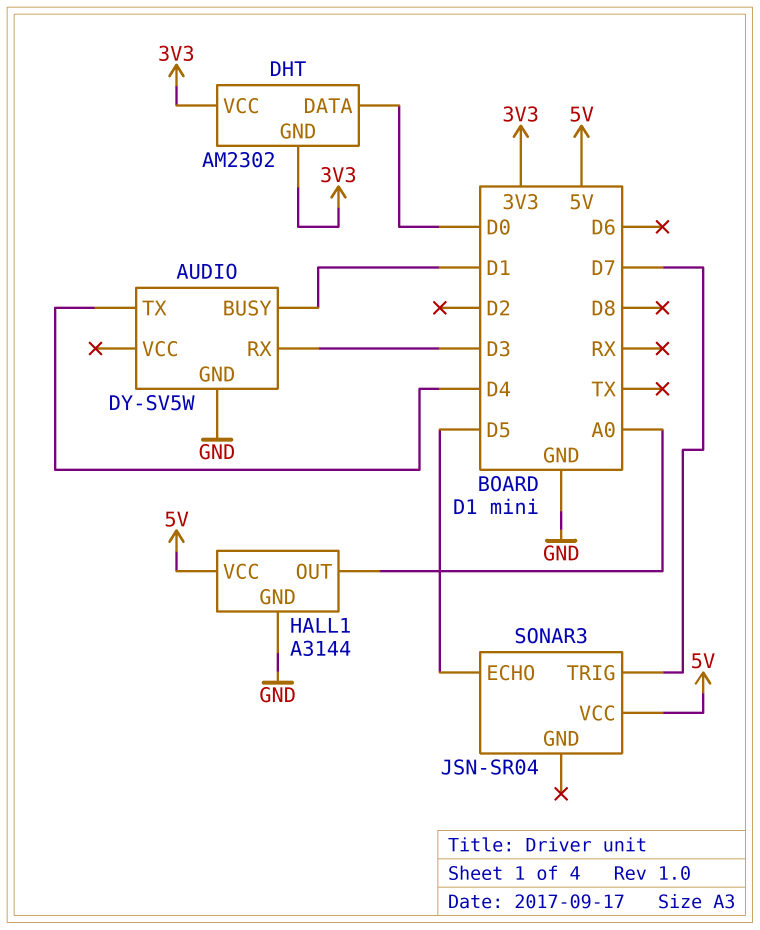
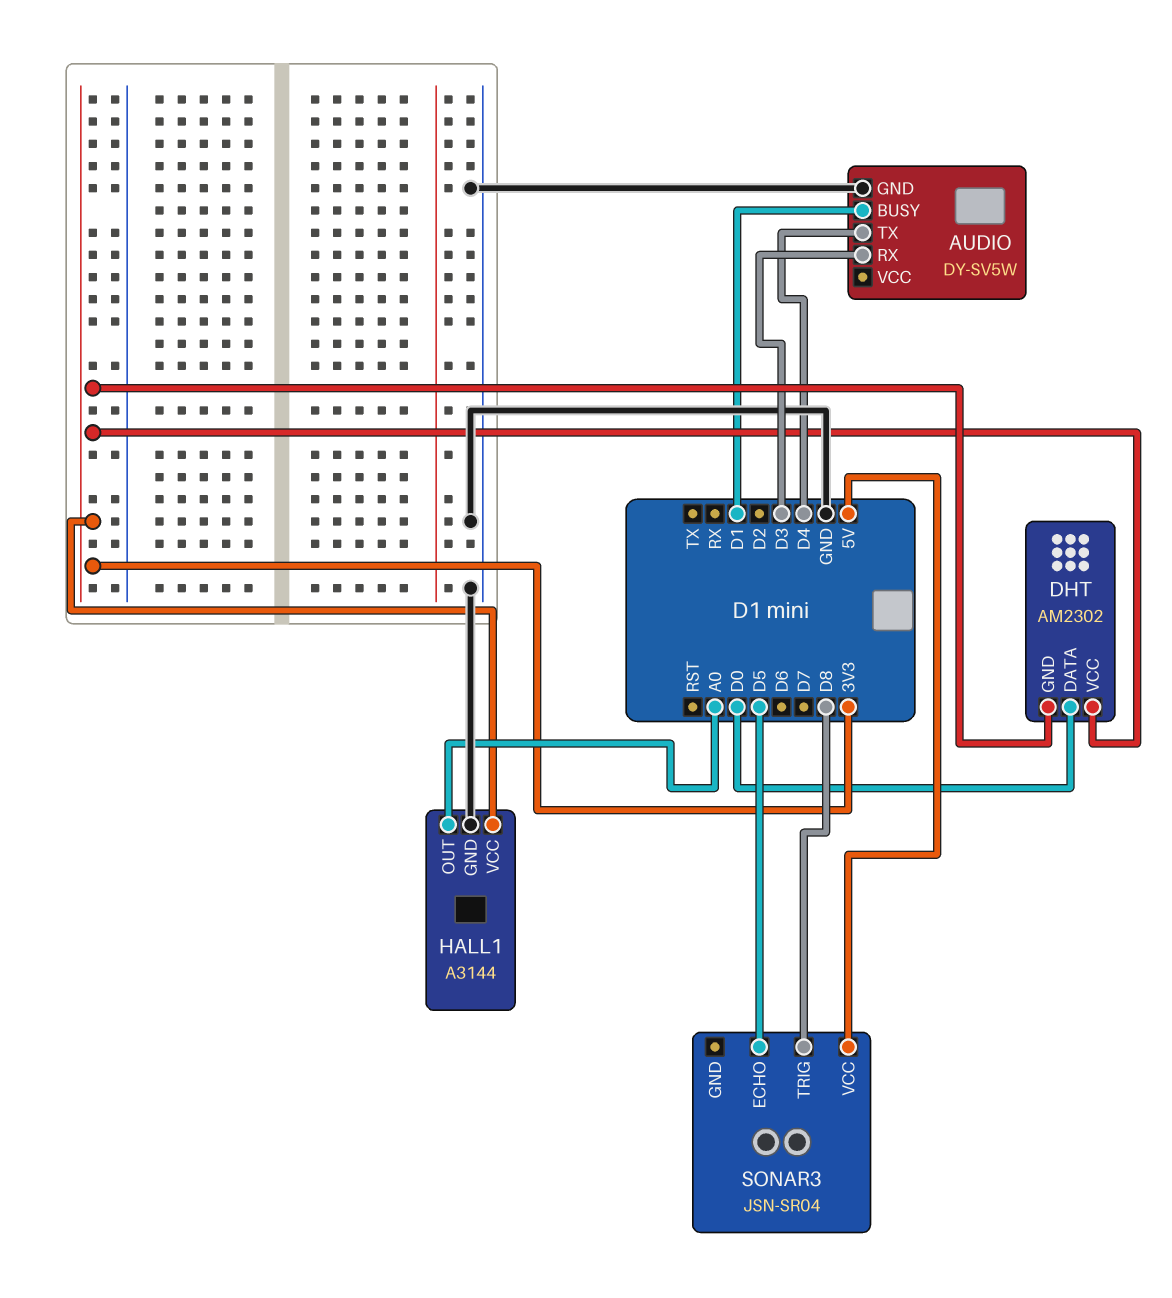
HALL1 pin VCC: 5V -> 3V3
SONAR3 pin TRIG: D7 -> D8

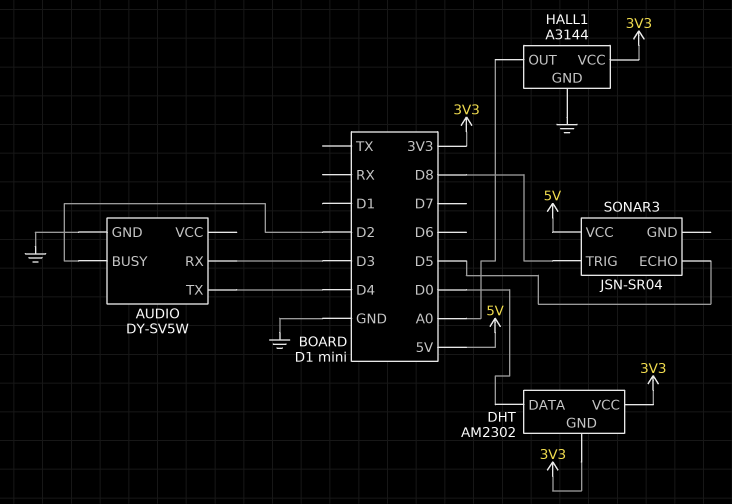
AUDIO pin BUSY: D1 -> D2

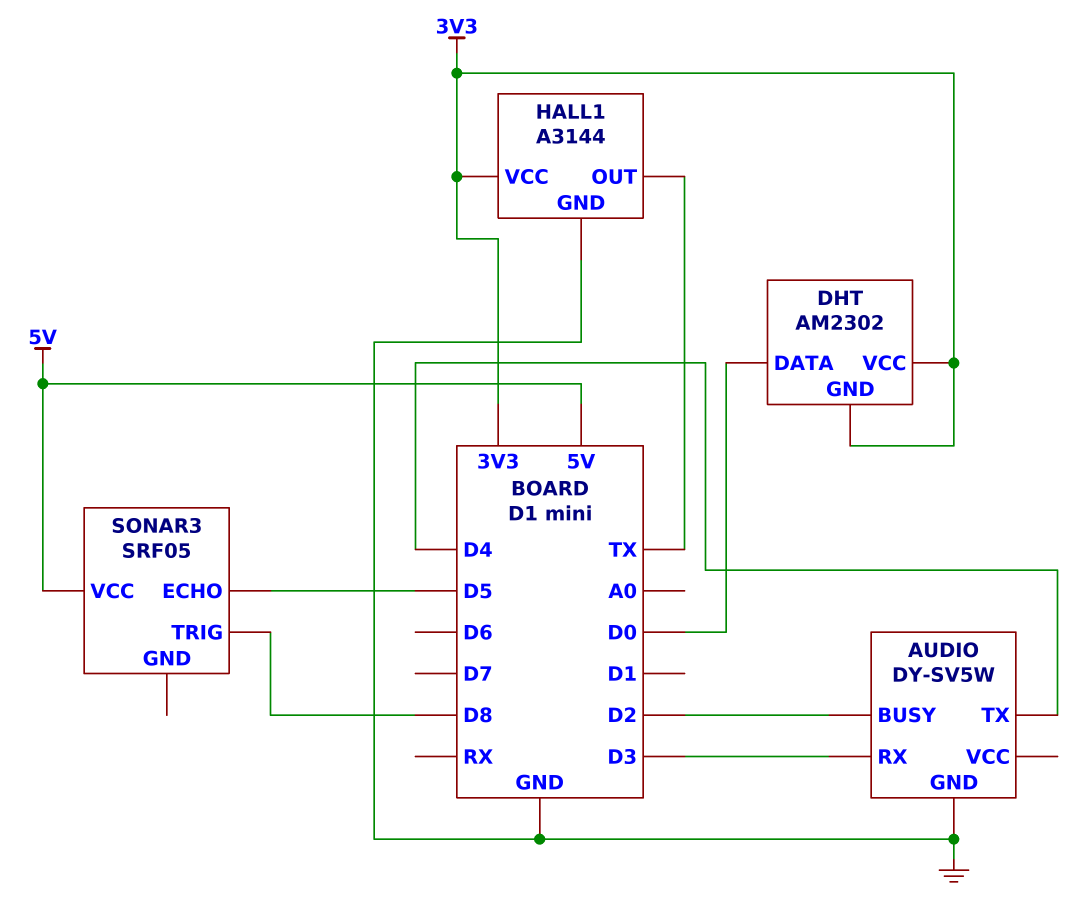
HALL1 pin OUT: A0 -> TX
SONAR3: JSN-SR04 -> SRF05

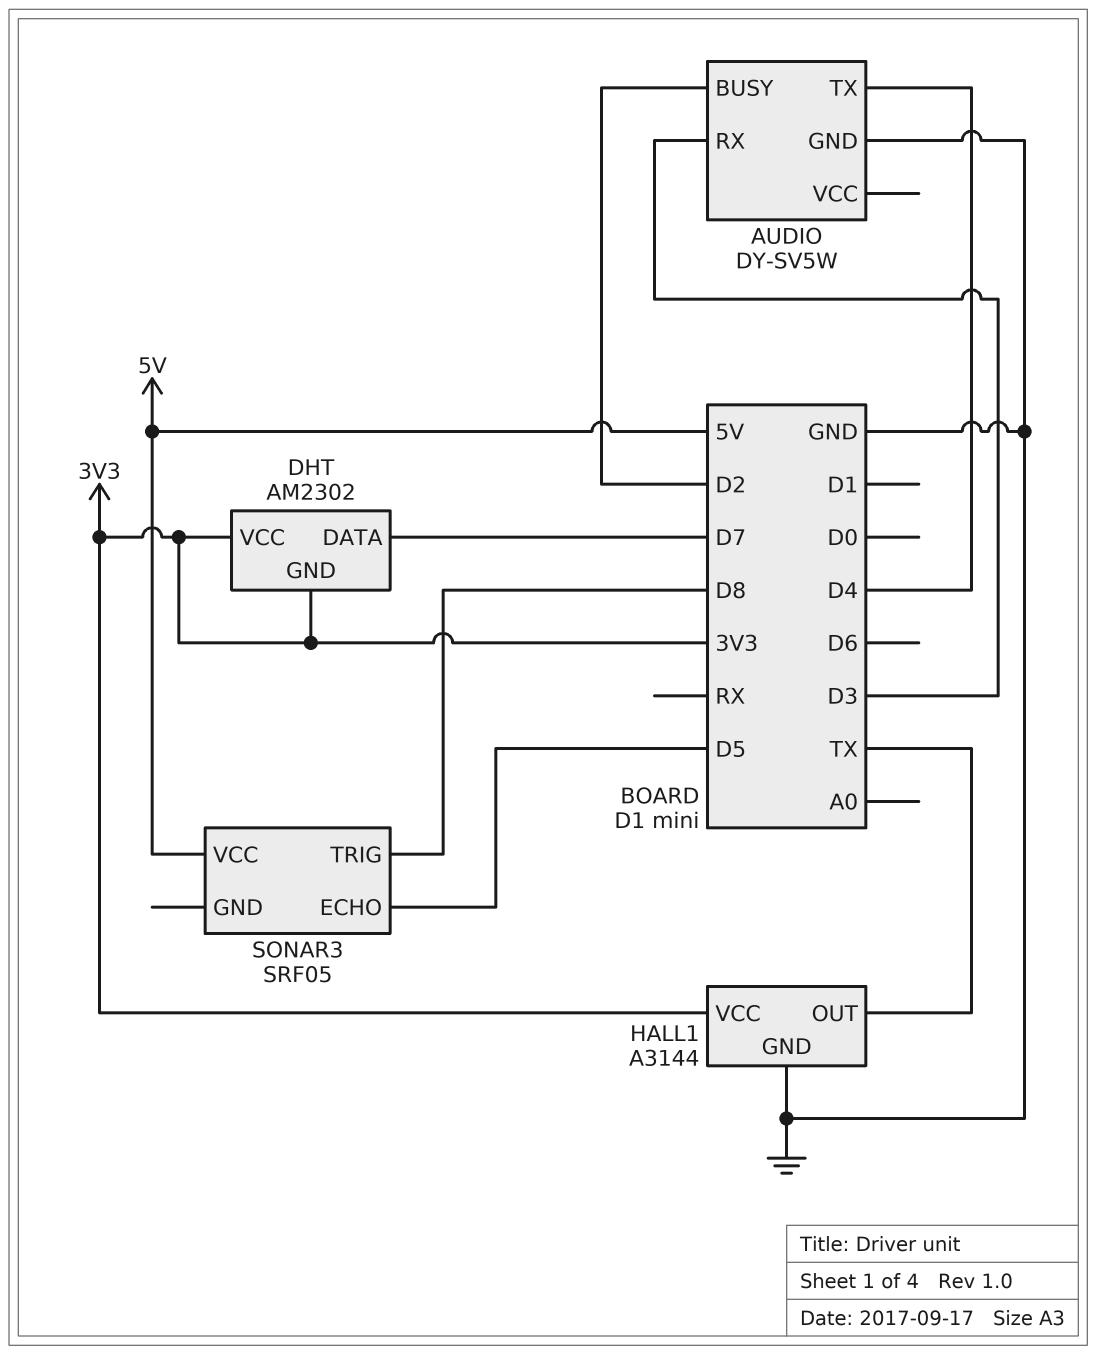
DHT pin DATA: D0 -> D7

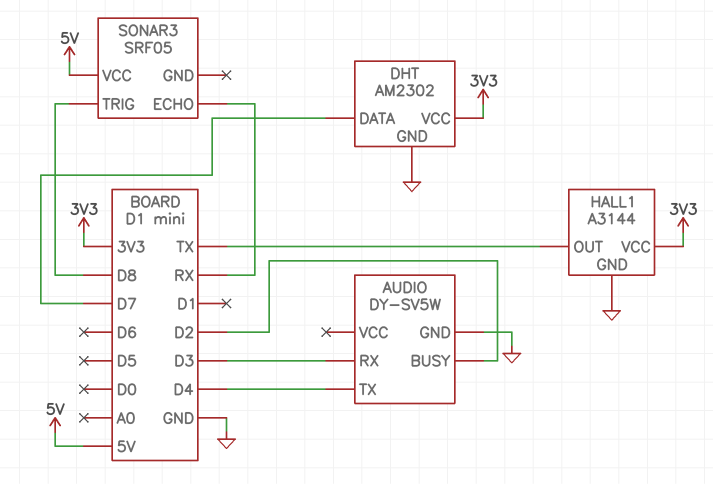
DHT pin GND: 3V3 -> GND
SONAR3 pin ECHO: D5 -> RX

